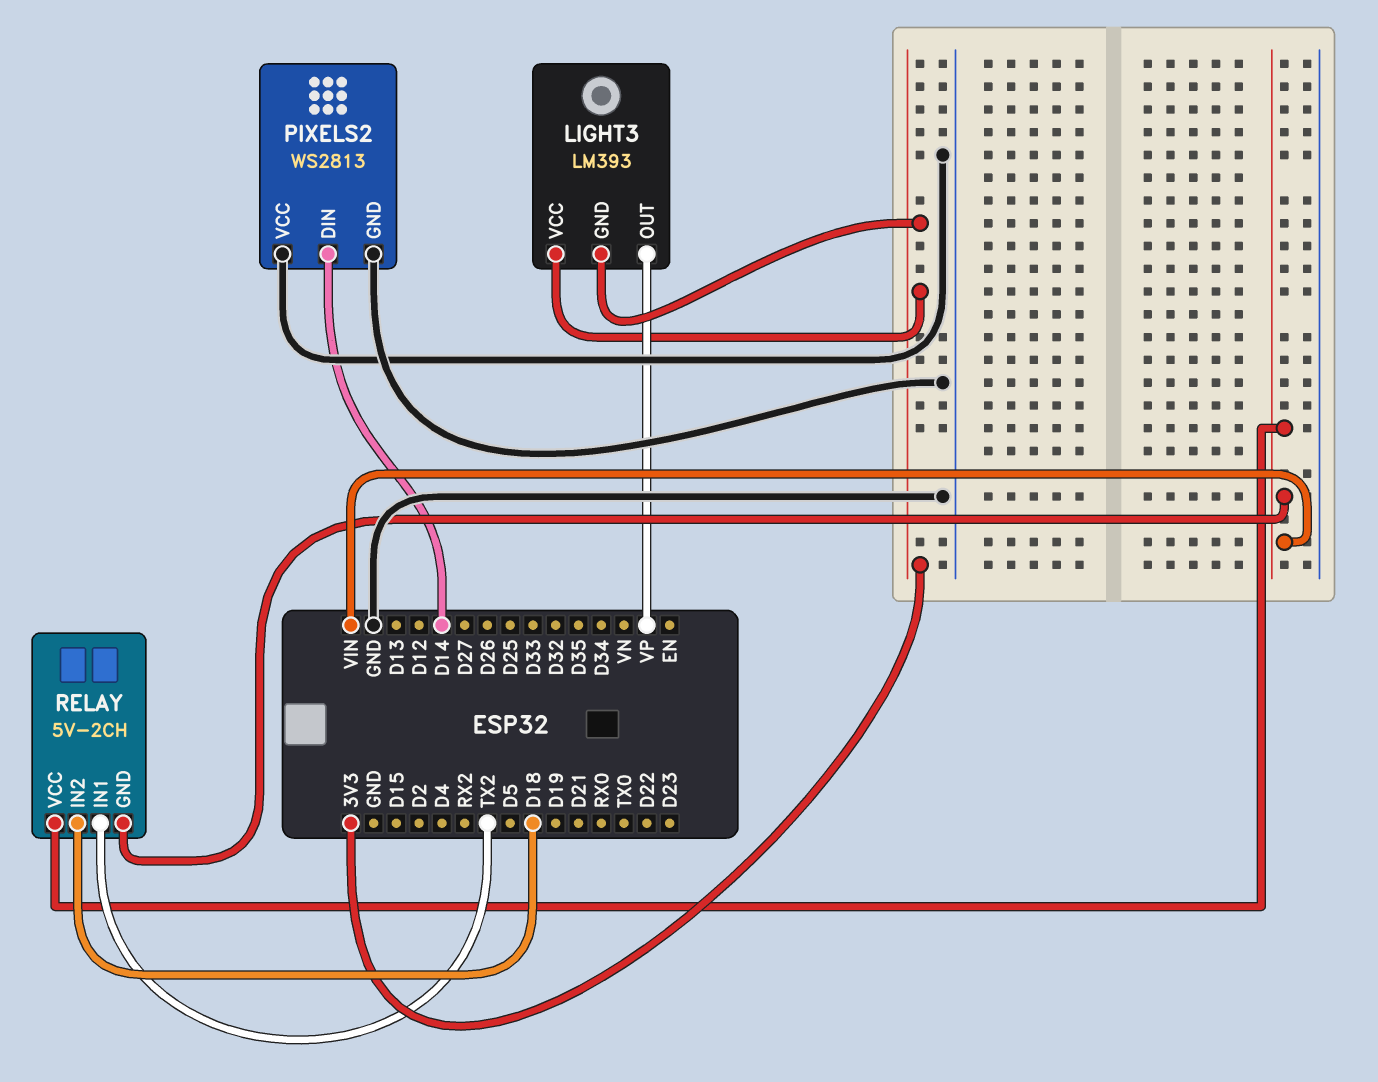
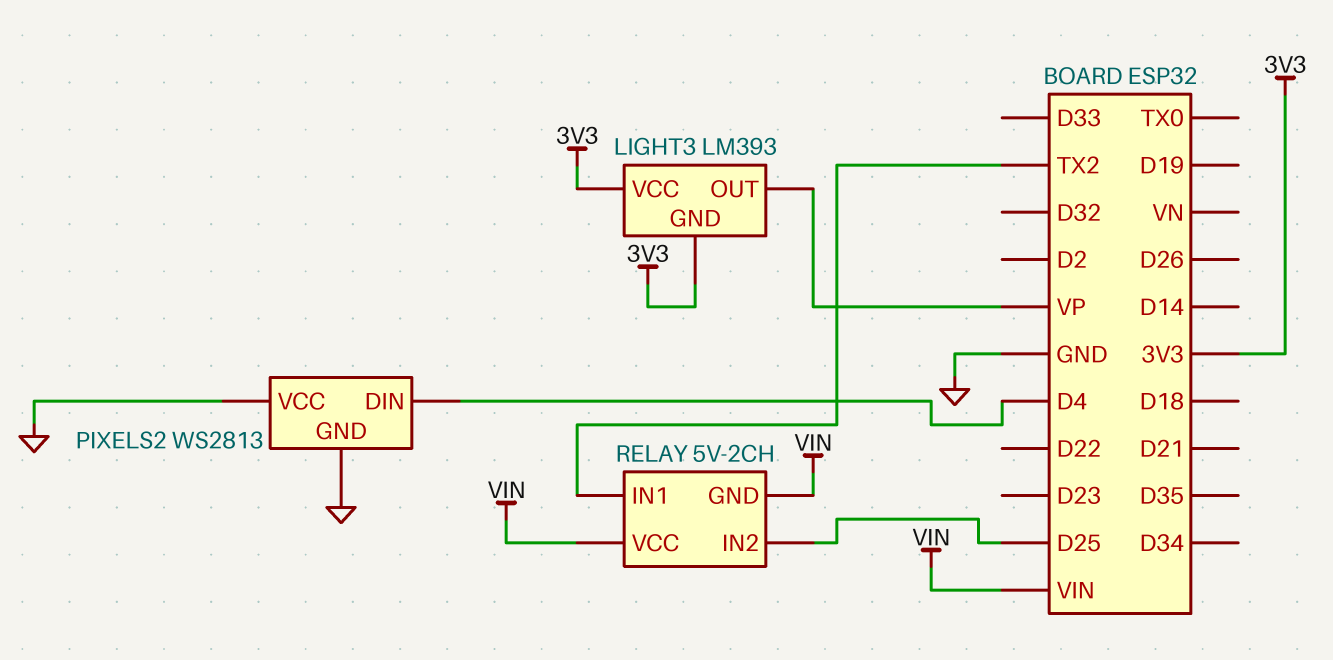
PIXELS2 pin DIN: D14 -> D4
RELAY pin IN2: D18 -> D25

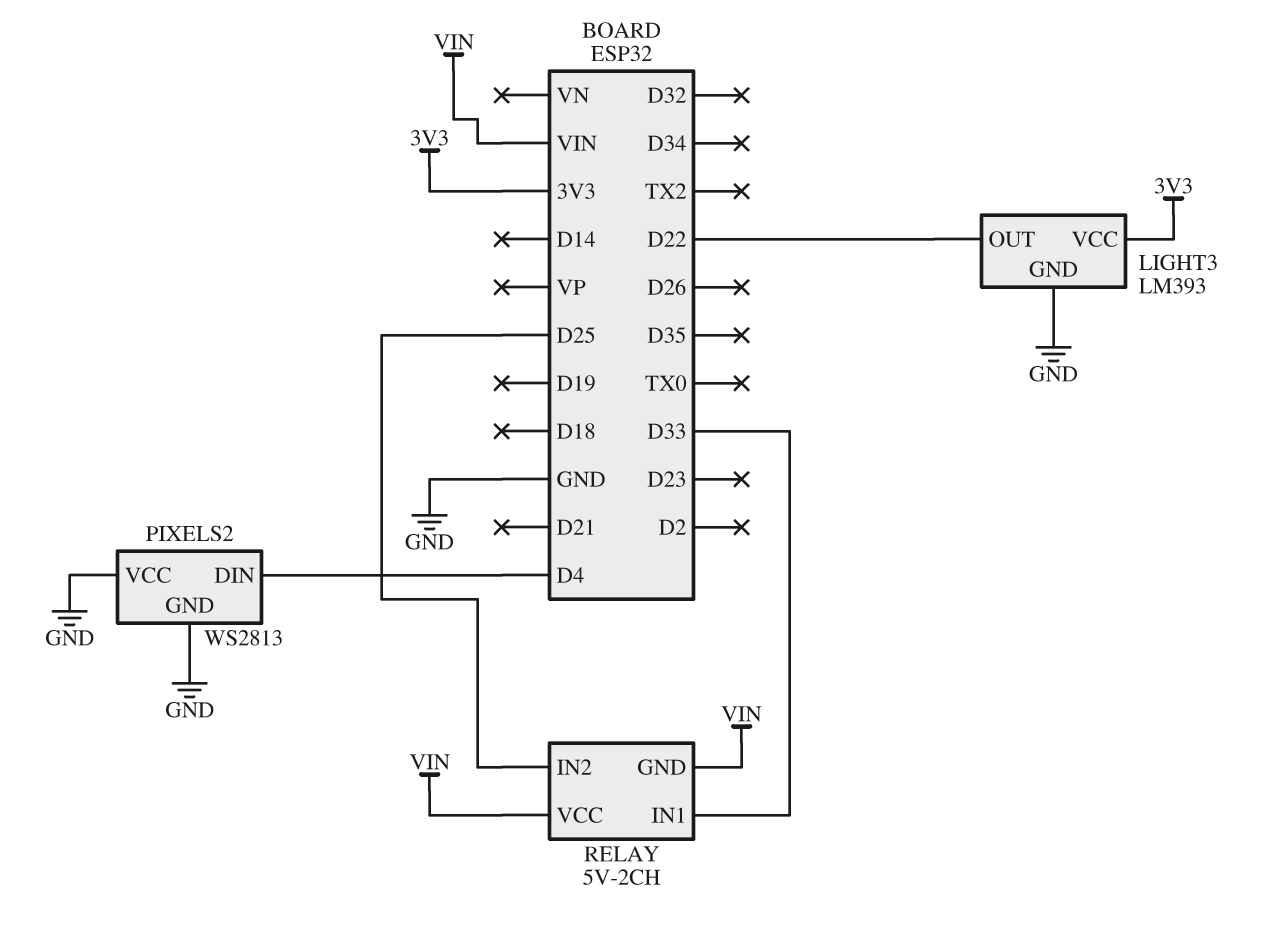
LIGHT3 pin GND: 3V3 -> GND
LIGHT3 pin OUT: VP -> D22
RELAY pin IN1: TX2 -> D33

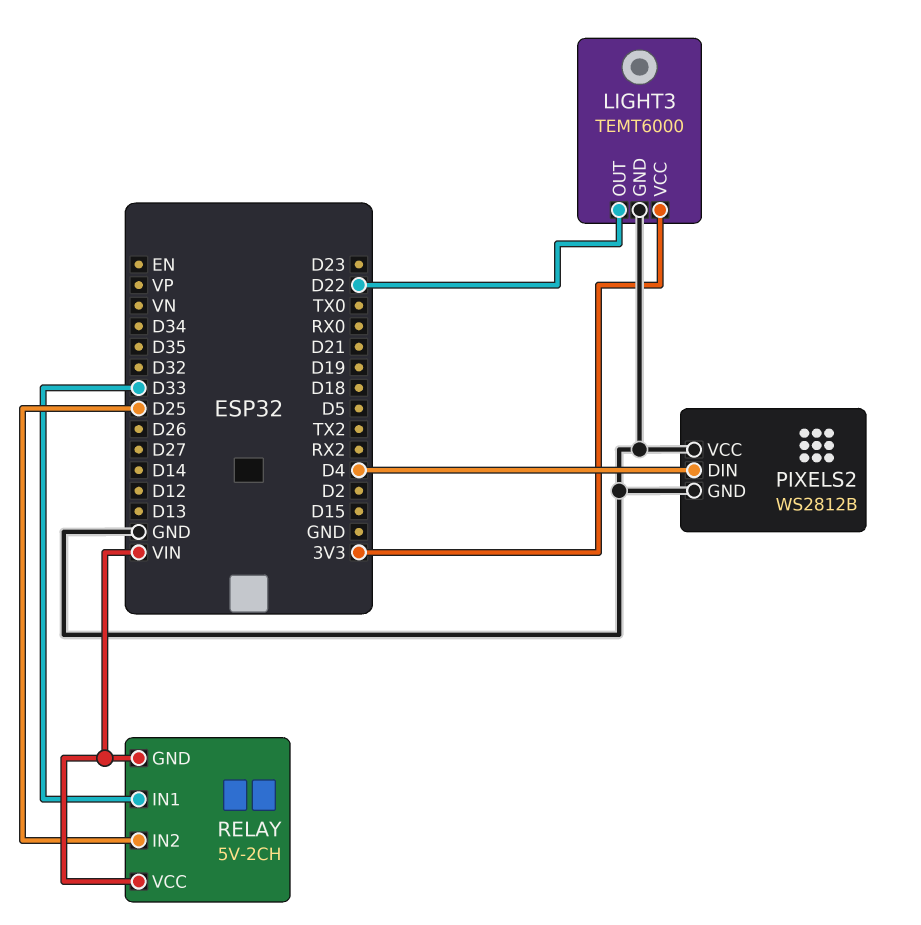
LIGHT3: LM393 -> TEMT6000
PIXELS2: WS2813 -> WS2812B

